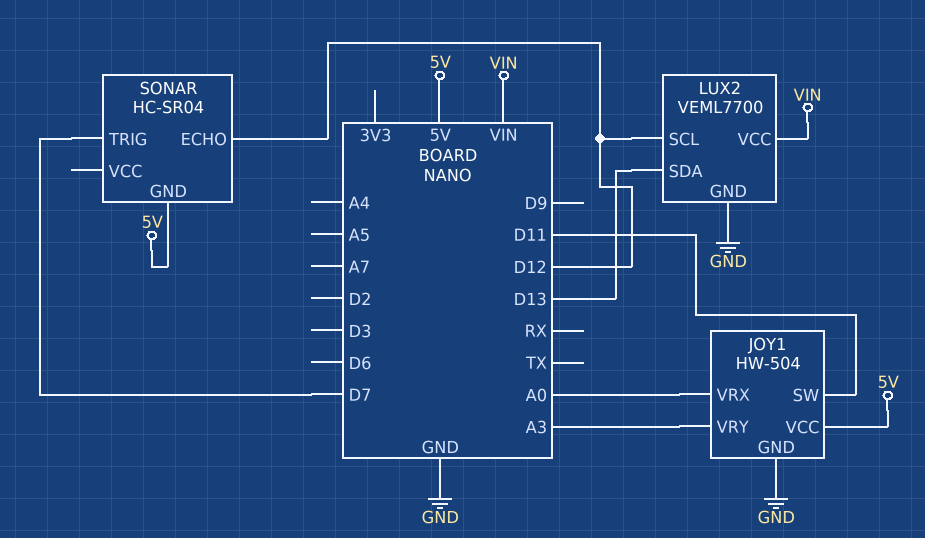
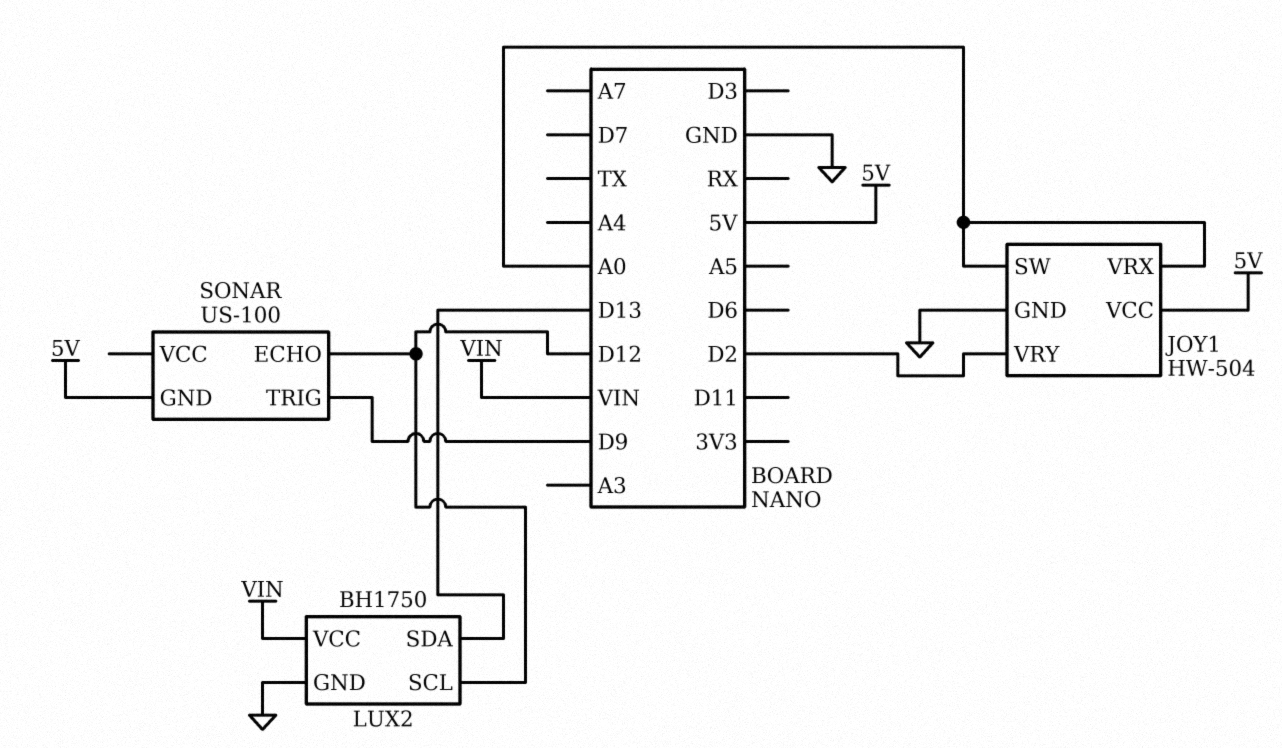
JOY1 pin SW: D11 -> A0
JOY1 pin VRY: A3 -> D2
LUX2: VEML7700 -> BH1750
SONAR: HC-SR04 -> US-100
SONAR pin TRIG: D7 -> D9

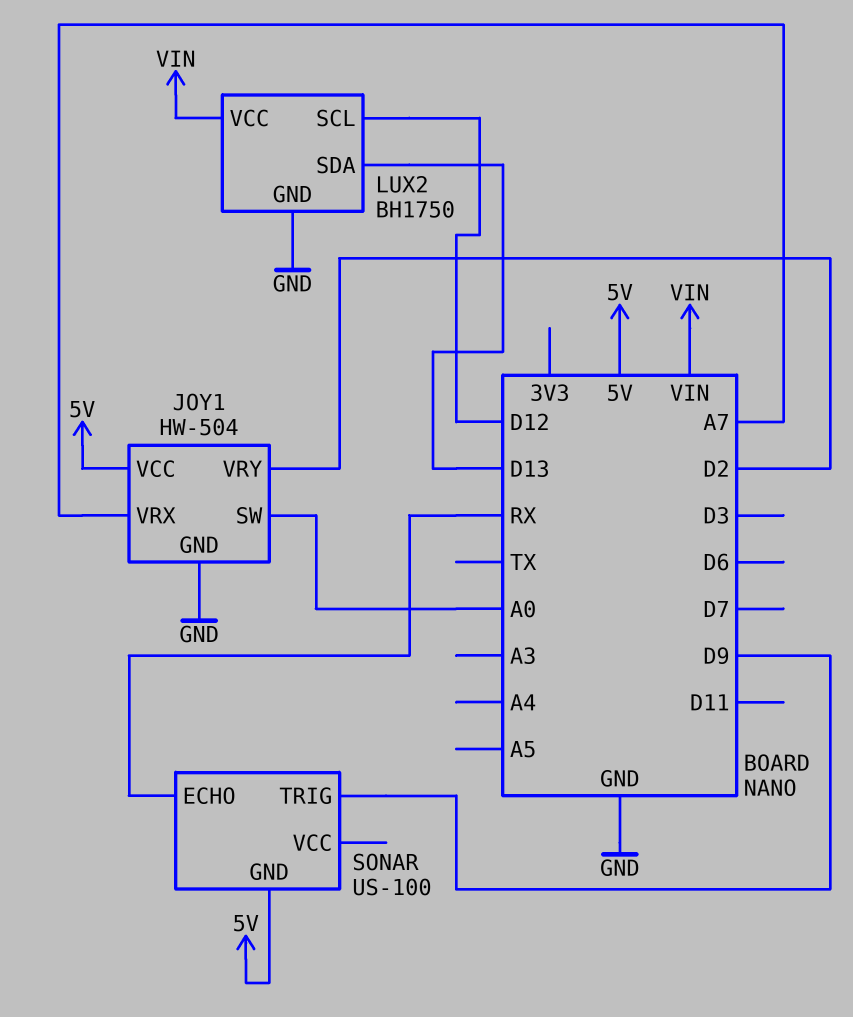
JOY1 pin VRX: A0 -> A7
SONAR pin ECHO: D12 -> RX

